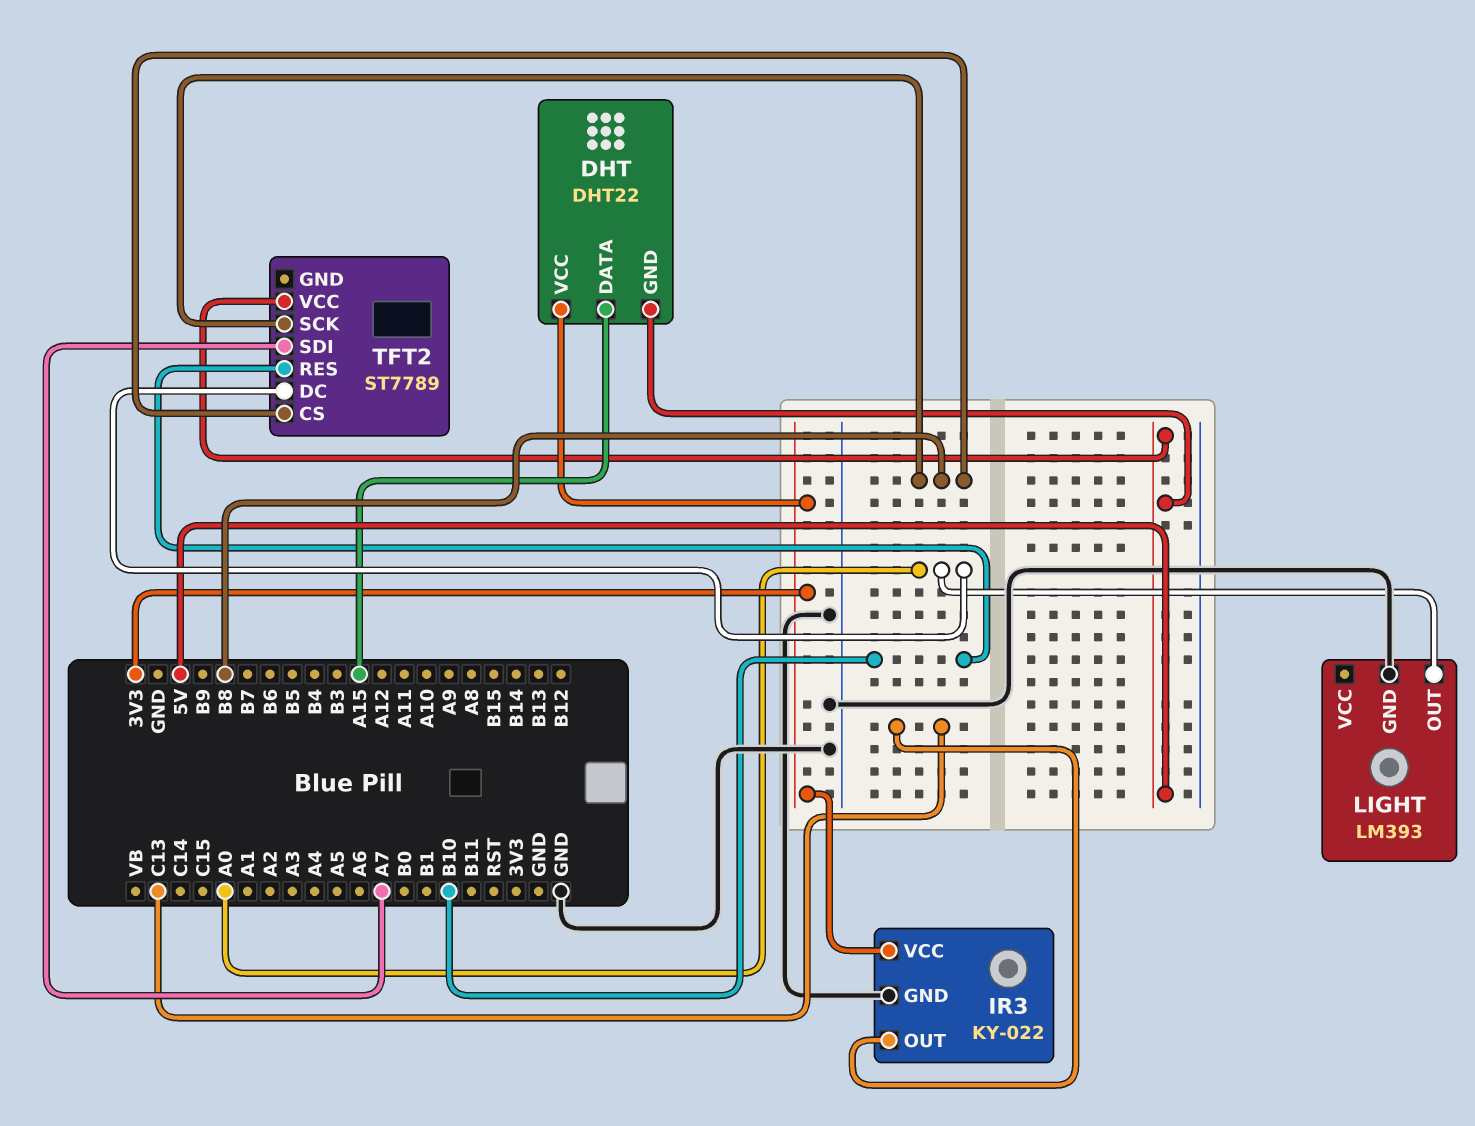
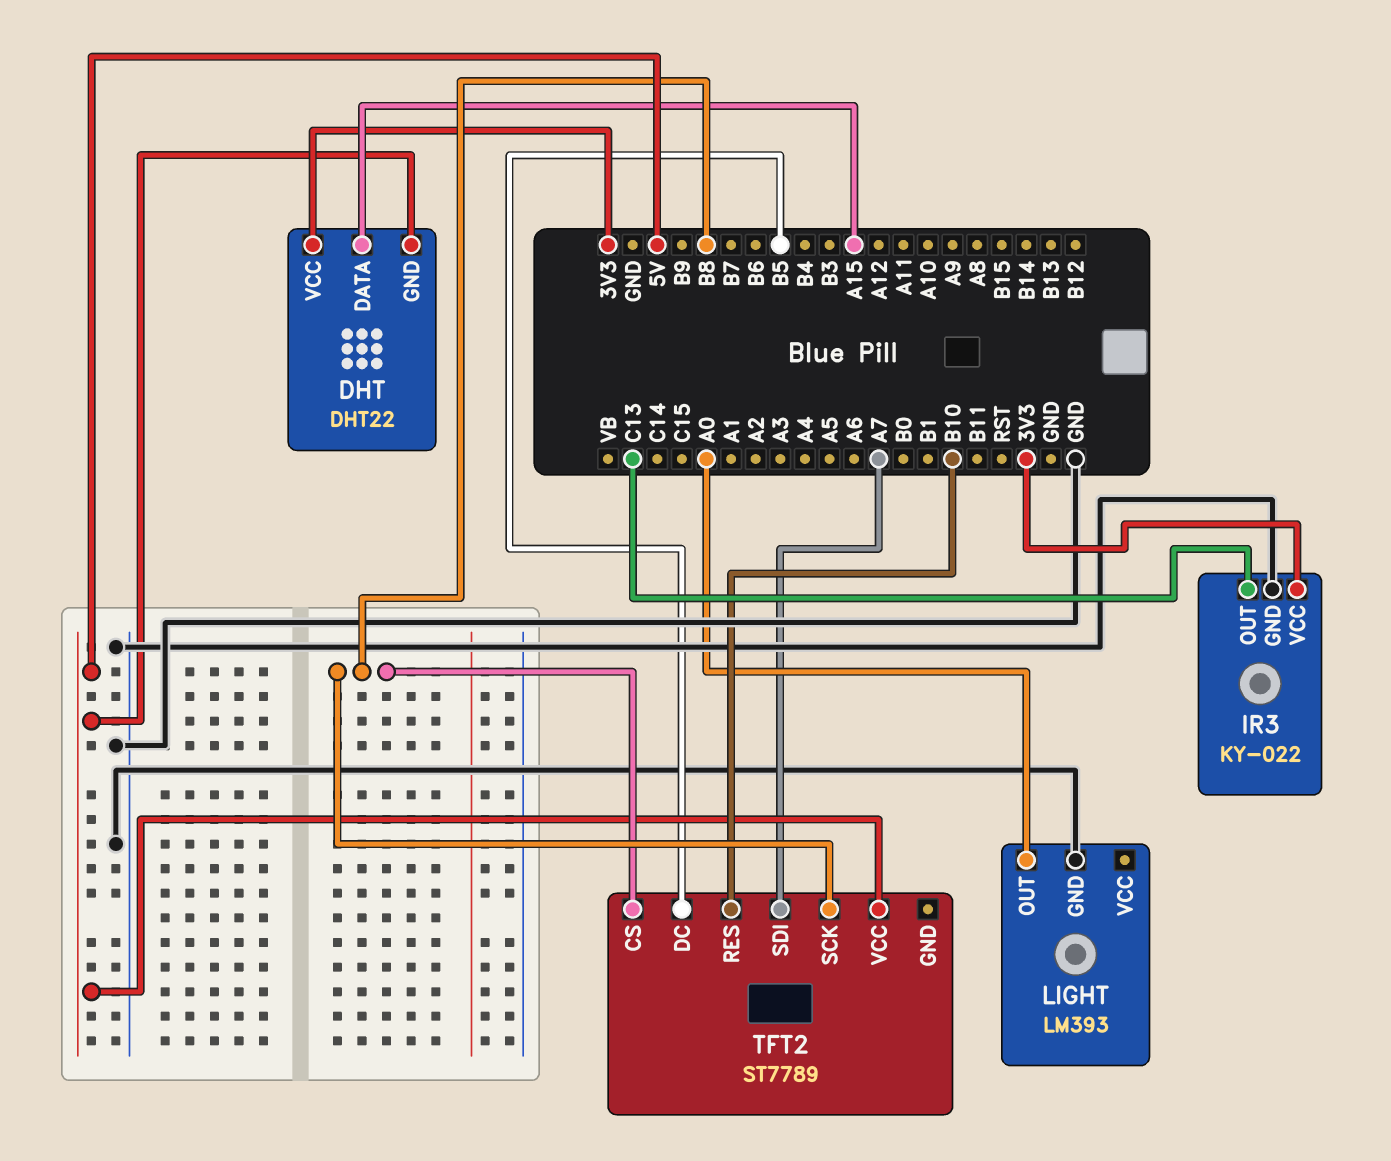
TFT2 pin DC: A0 -> B5

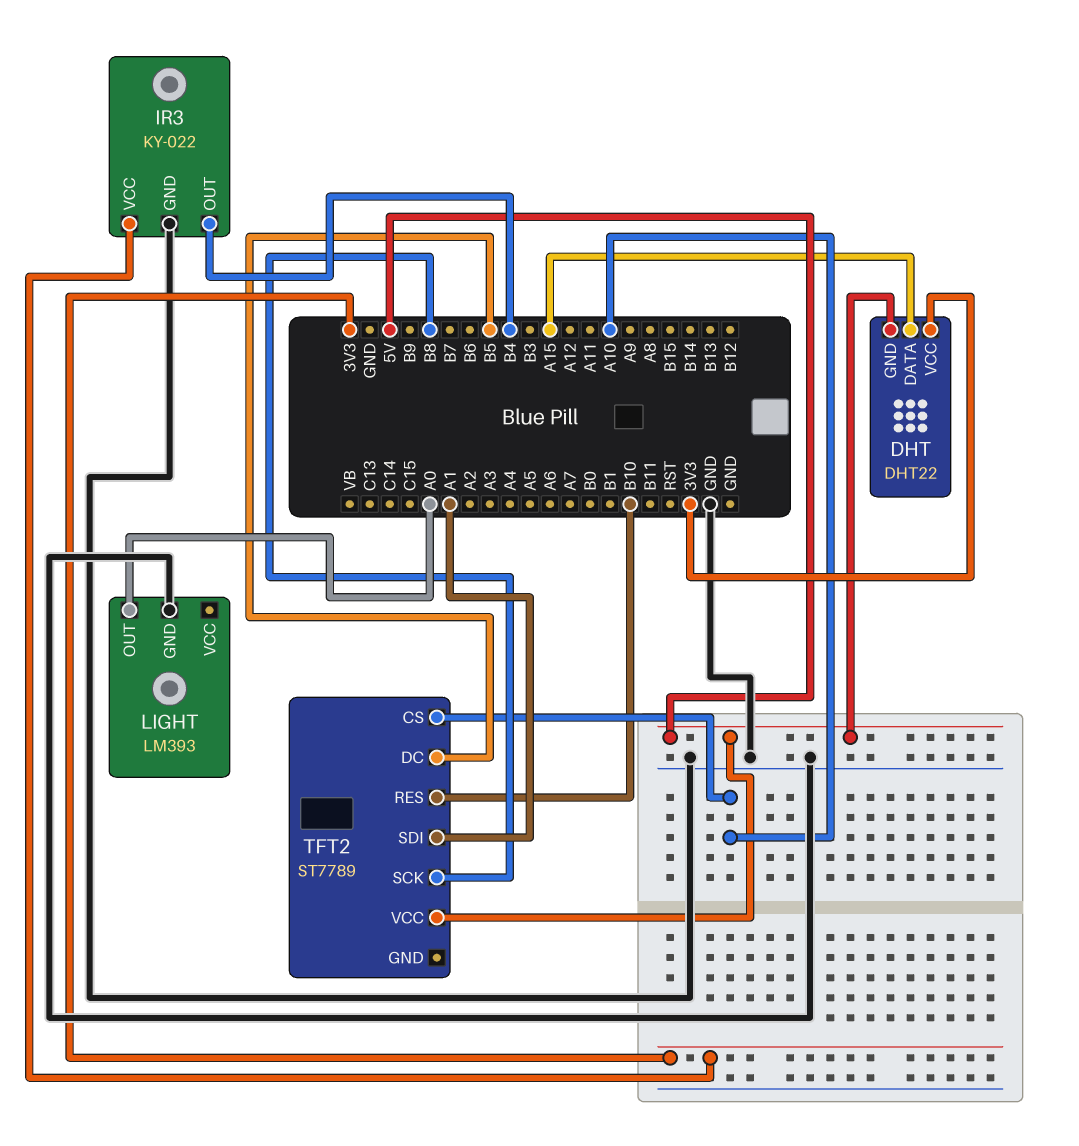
IR3 pin OUT: C13 -> B4
TFT2 pin CS: B8 -> A10
TFT2 pin SDI: A7 -> A1

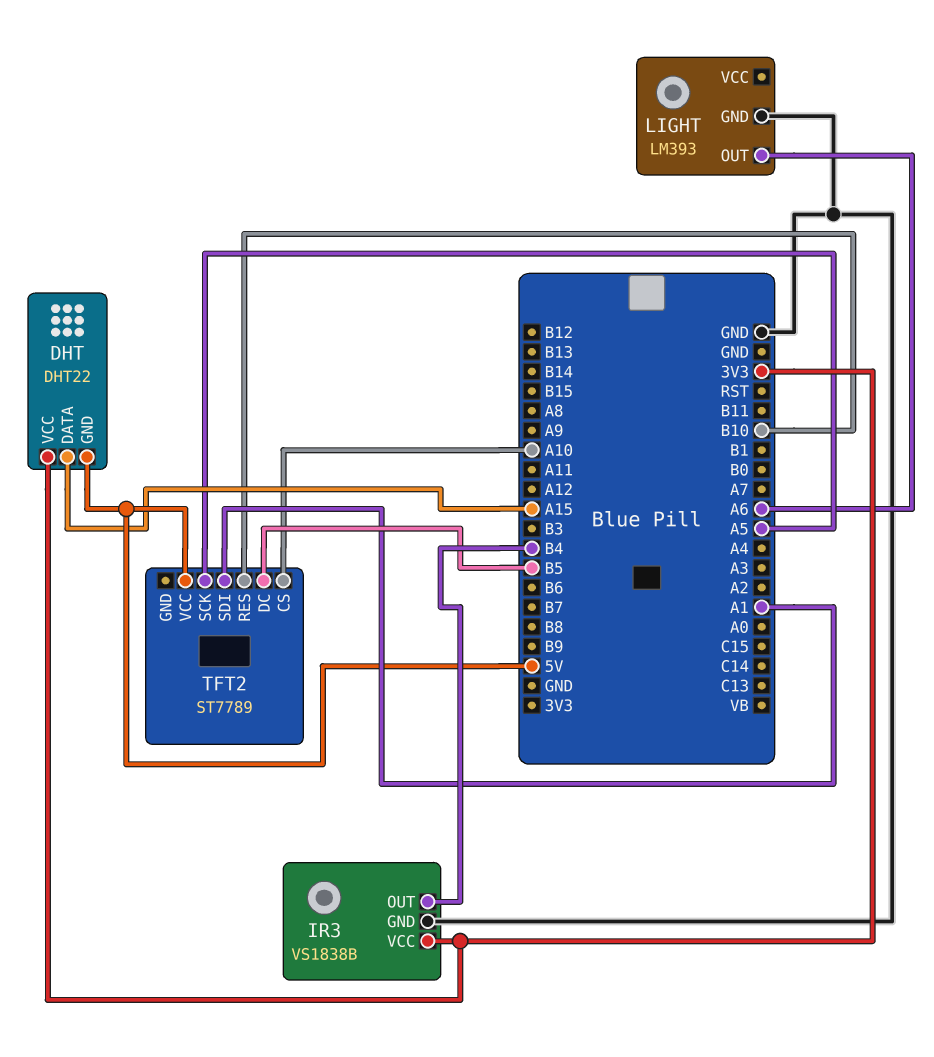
IR3: KY-022 -> VS1838B
LIGHT pin OUT: A0 -> A6
TFT2 pin SCK: B8 -> A5

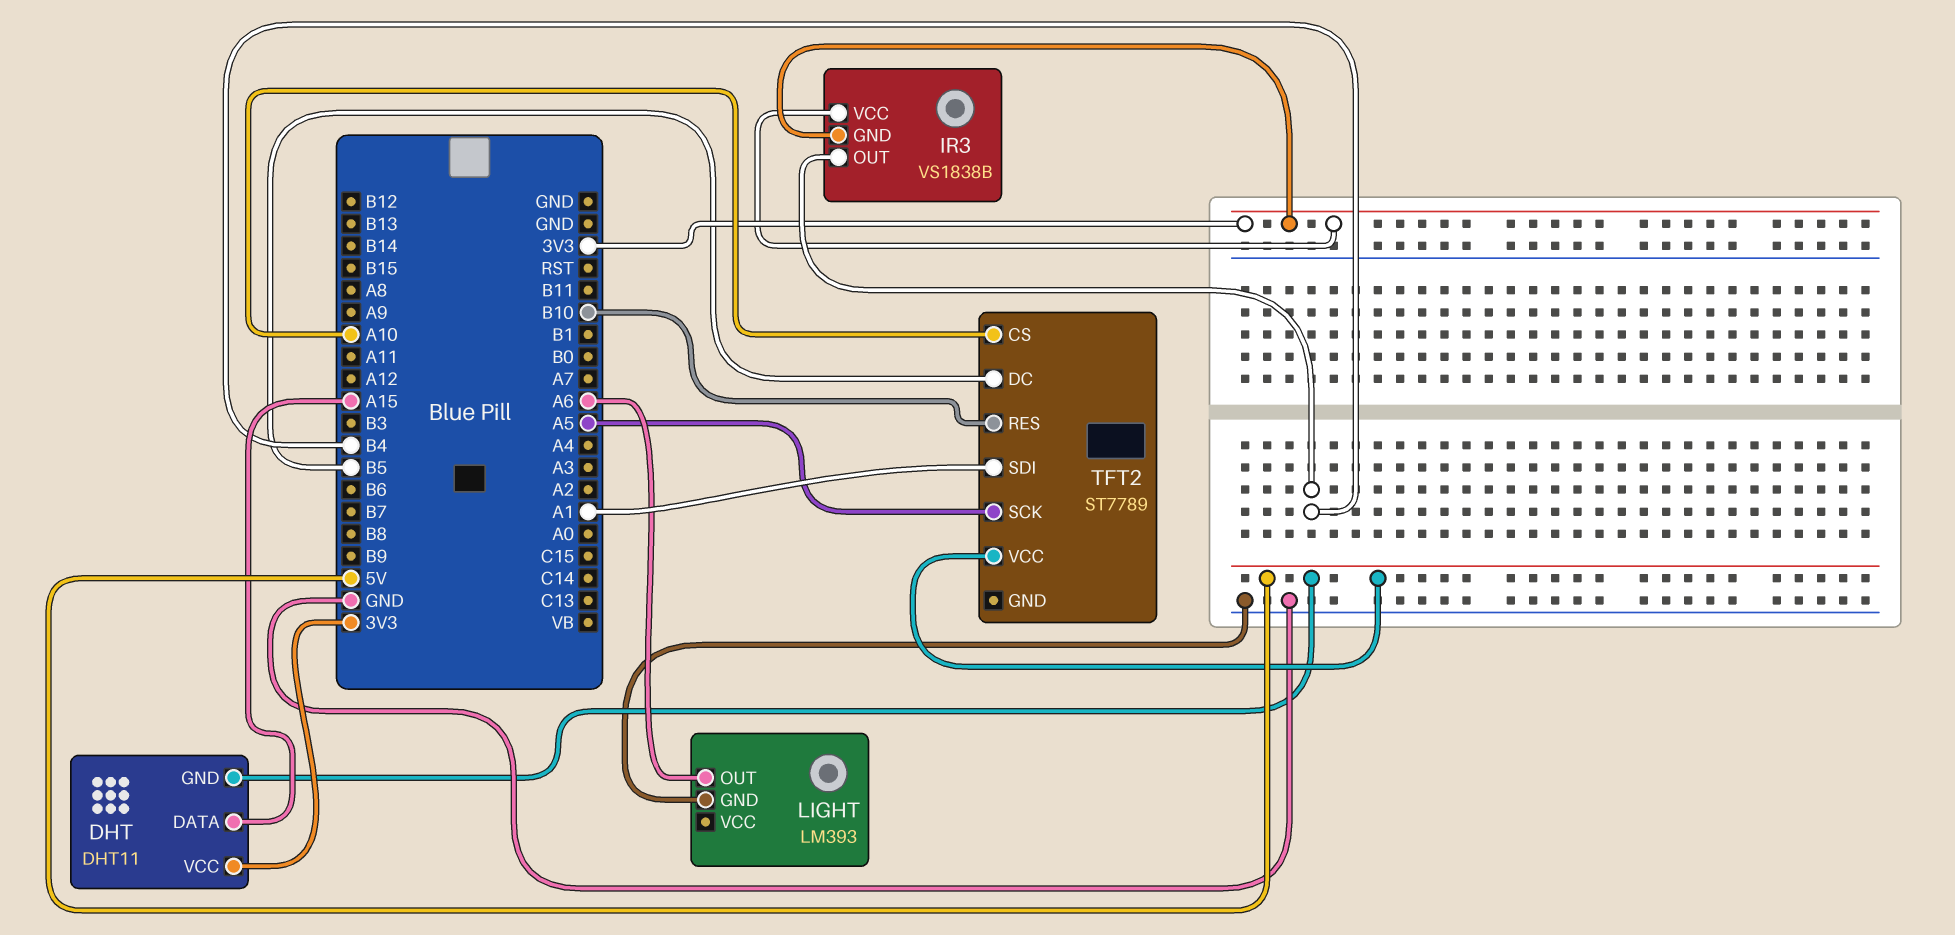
DHT: DHT22 -> DHT11
IR3 pin GND: GND -> 3V3

